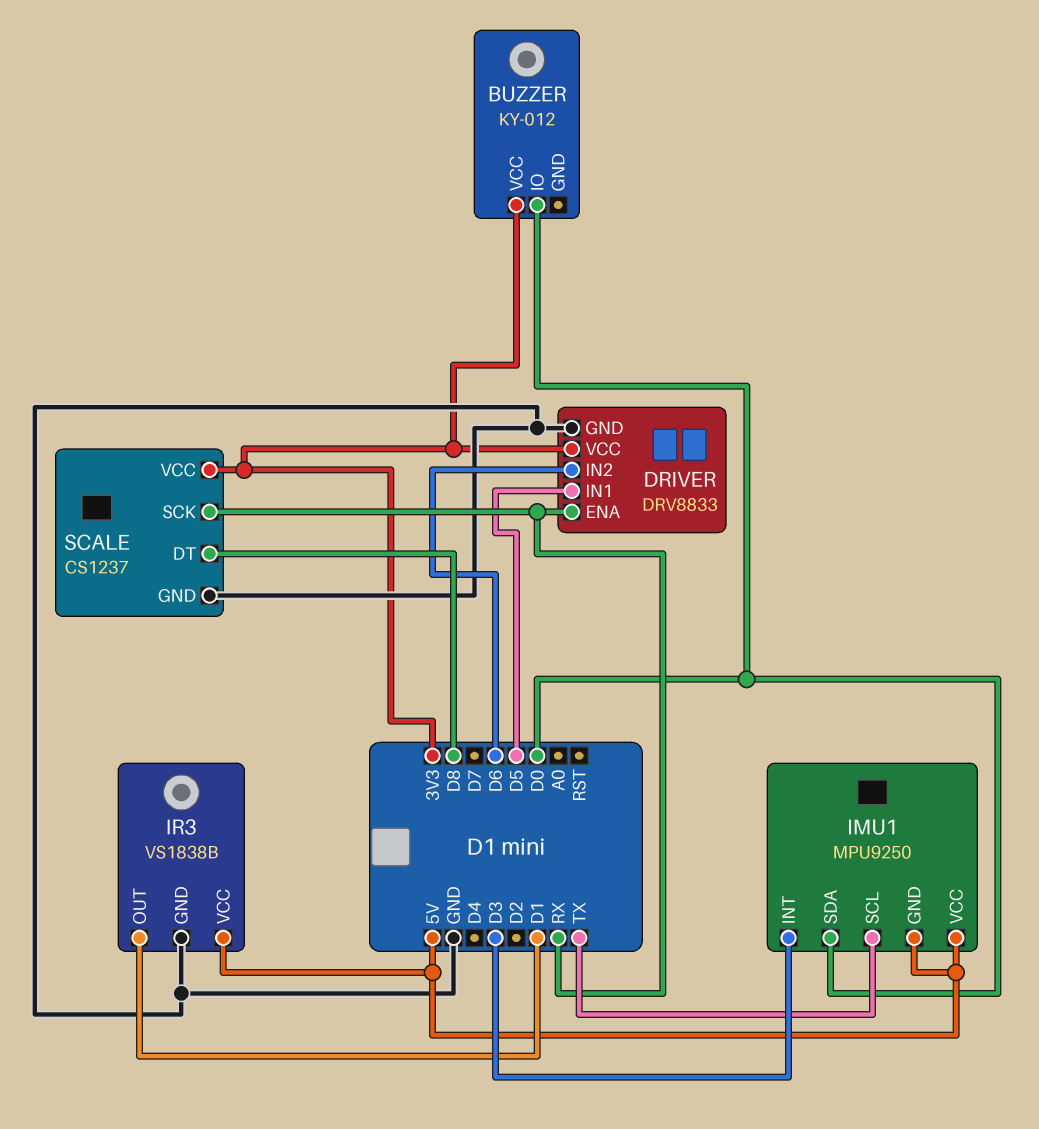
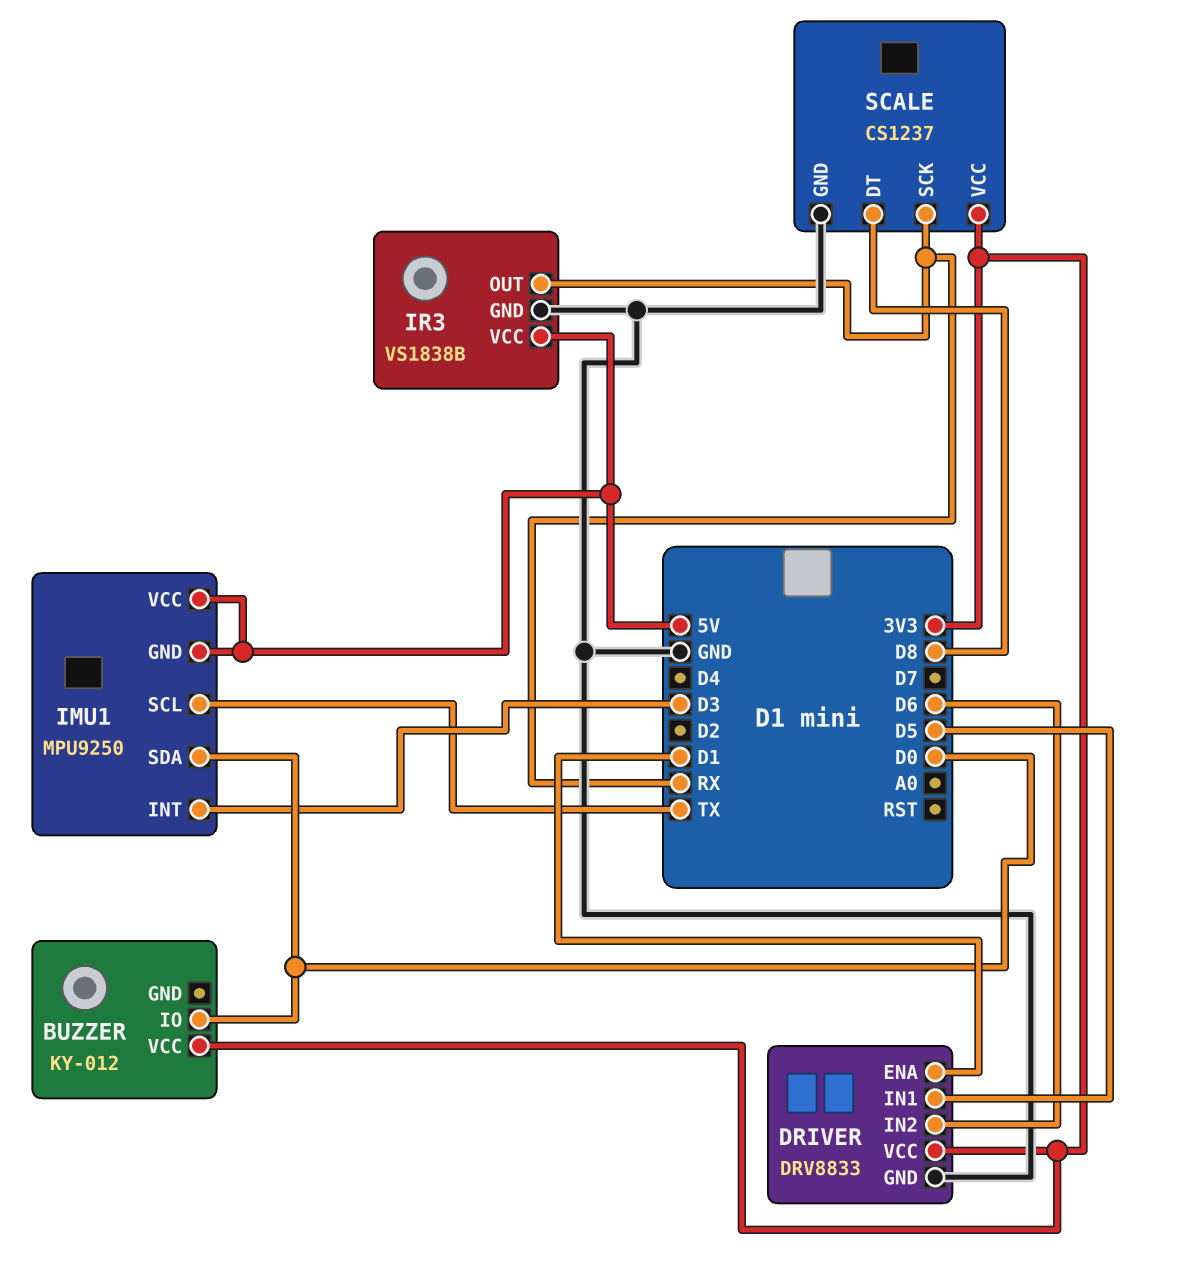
DRIVER pin ENA: RX -> D1
IR3 pin OUT: D1 -> RX

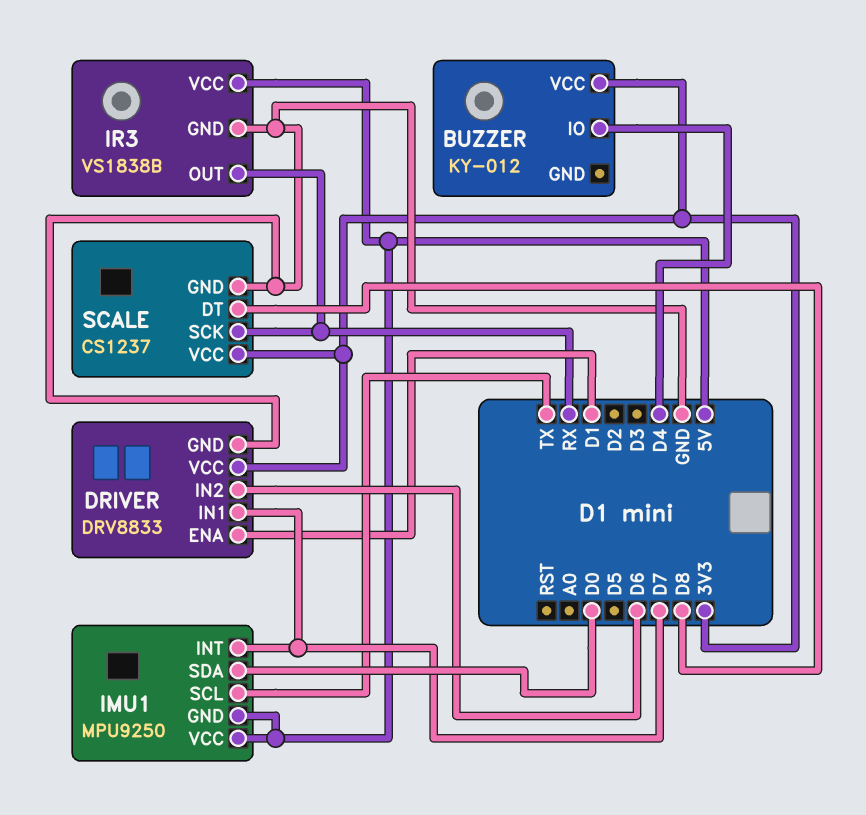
BUZZER pin IO: D0 -> D4
DRIVER pin IN1: D5 -> D7
IMU1 pin INT: D3 -> D7

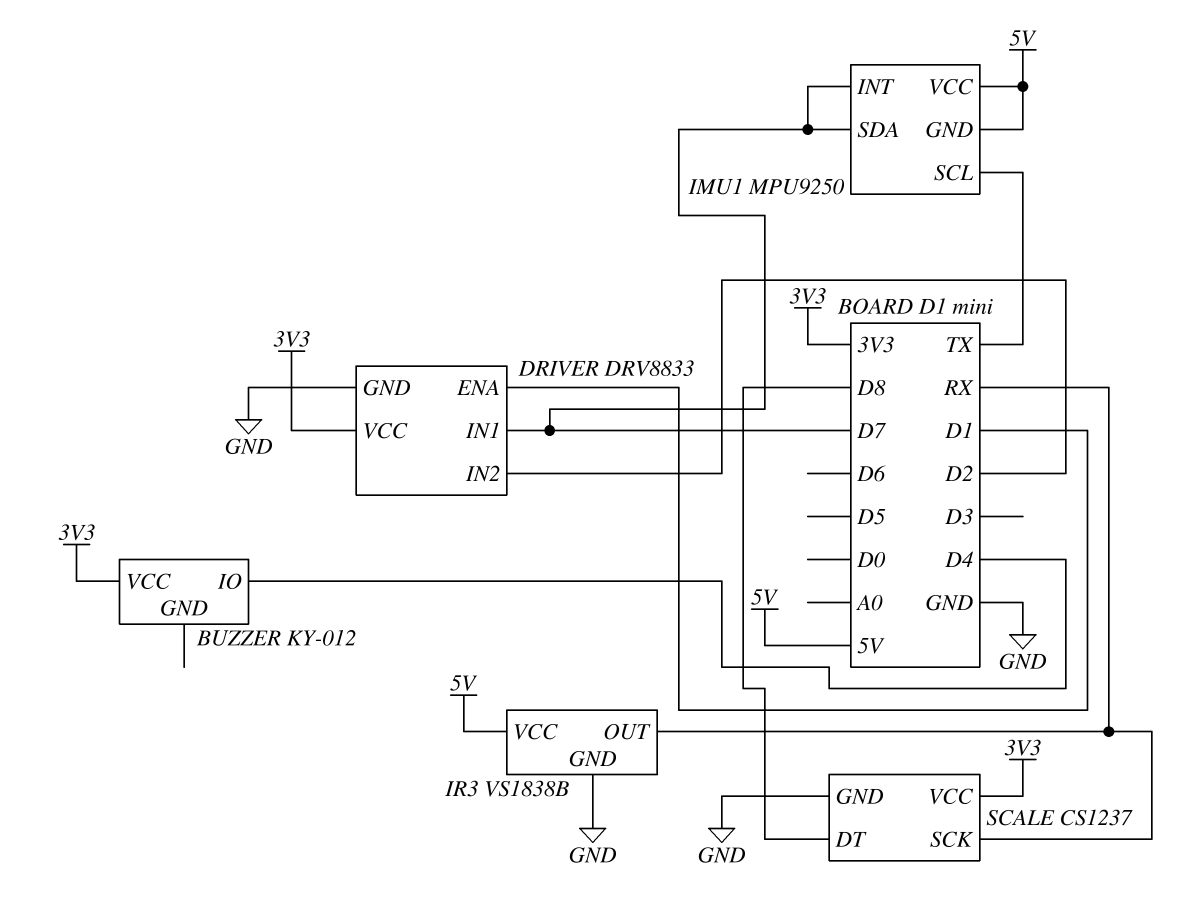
DRIVER pin IN2: D6 -> D2
IMU1 pin SDA: D0 -> D7

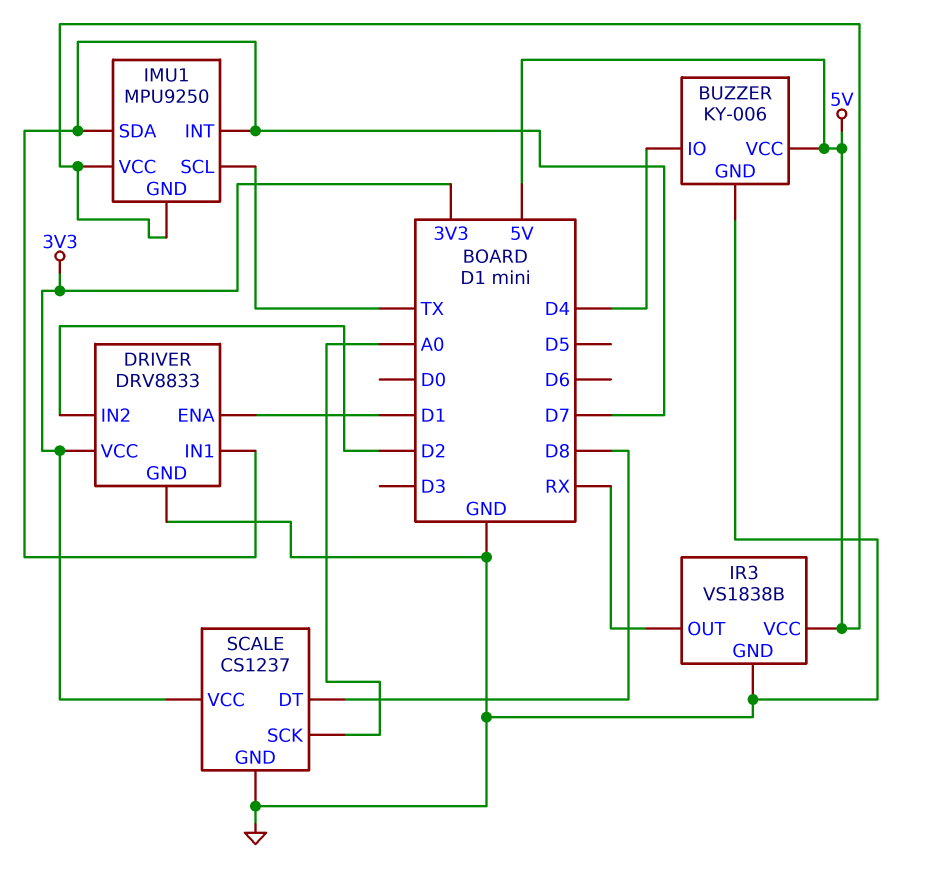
BUZZER: KY-012 -> KY-006
BUZZER pin GND: none -> GND
BUZZER pin VCC: 3V3 -> 5V
SCALE pin SCK: RX -> A0

